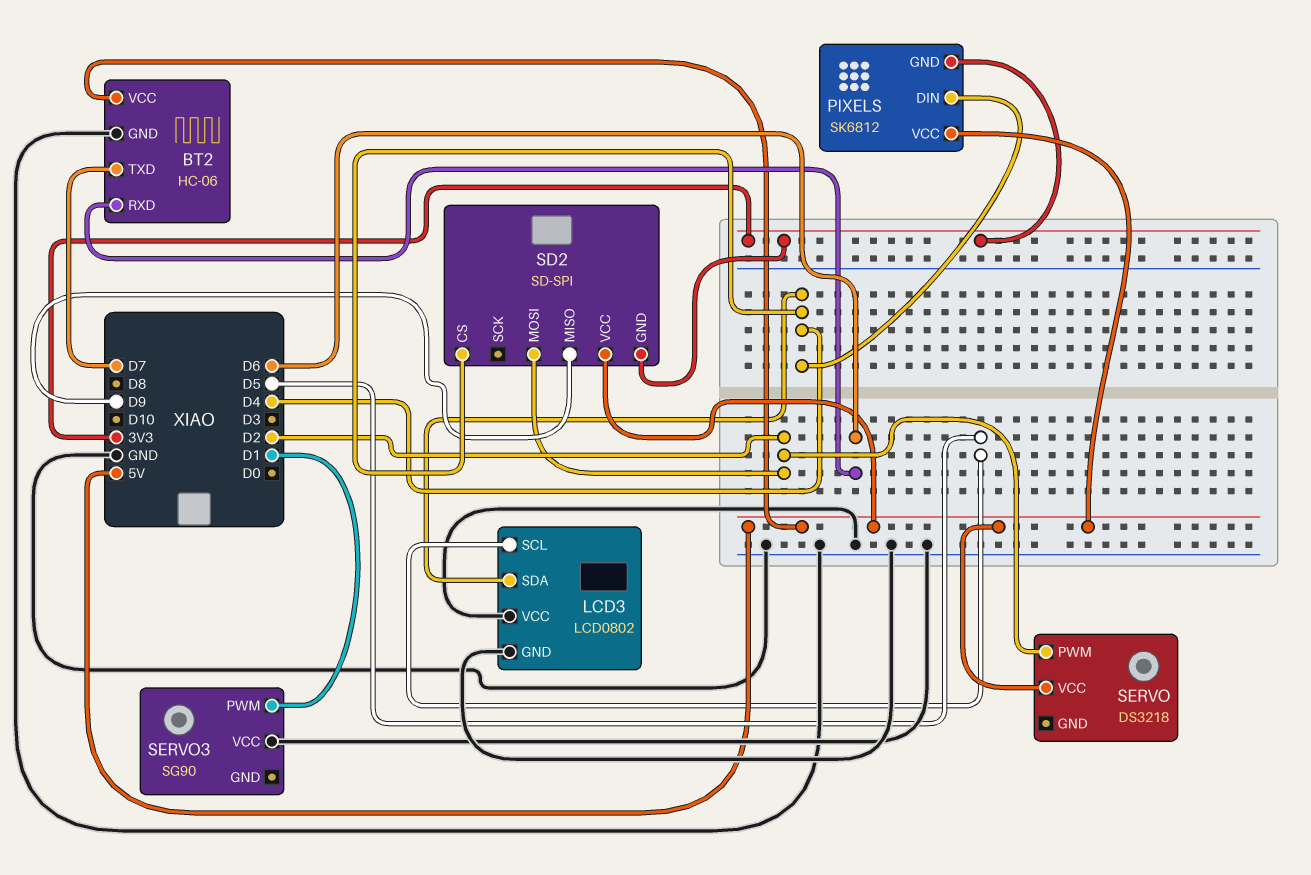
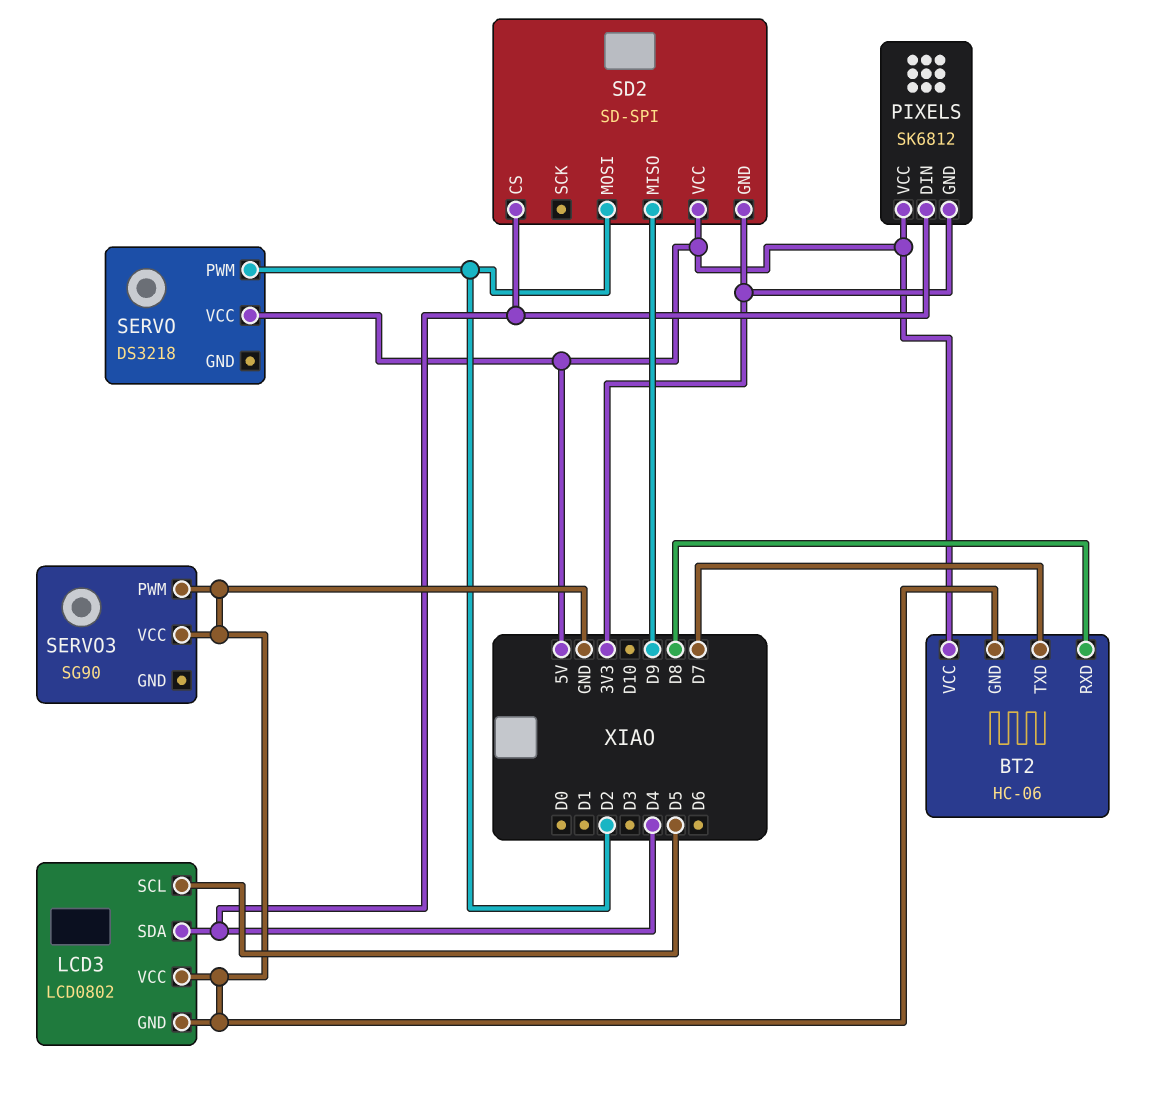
BT2 pin RXD: D6 -> D8
SERVO3 pin PWM: D1 -> GND

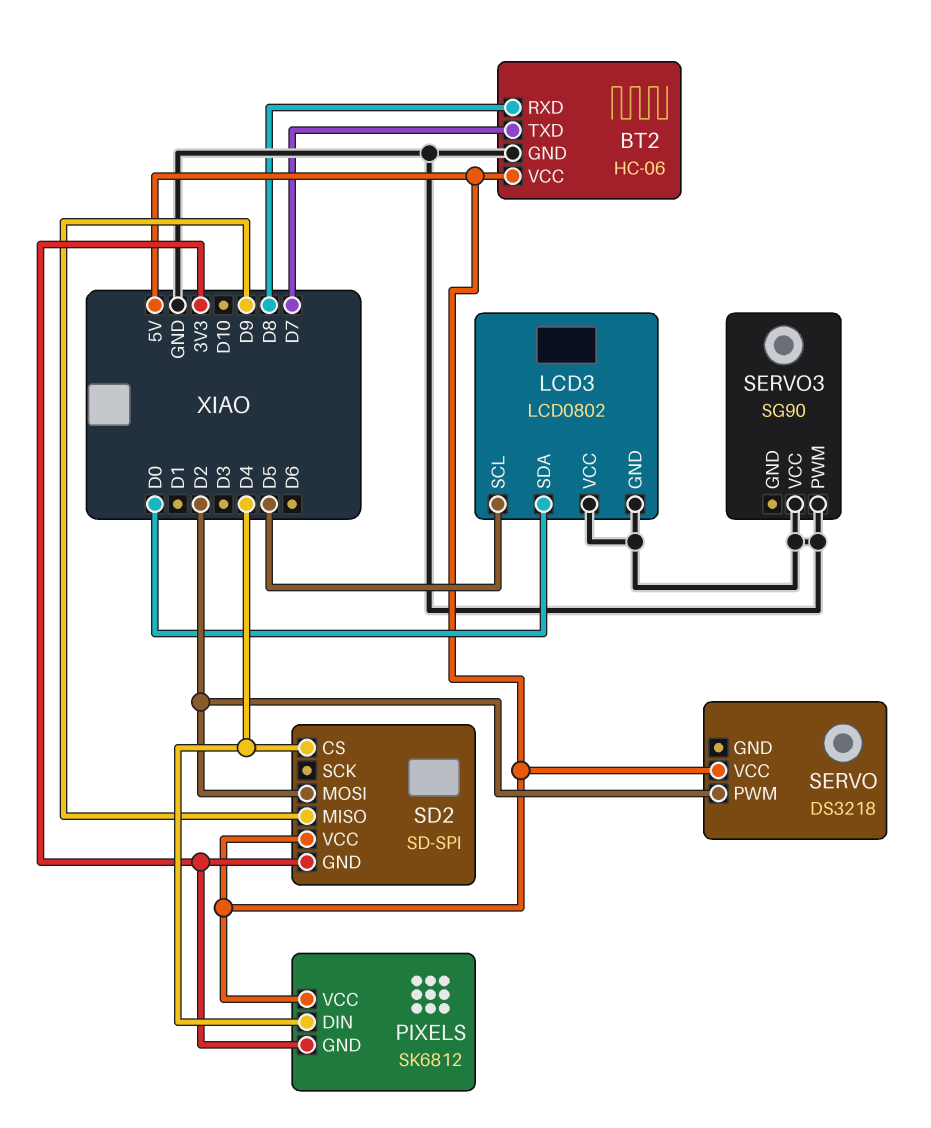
LCD3 pin SDA: D4 -> D0

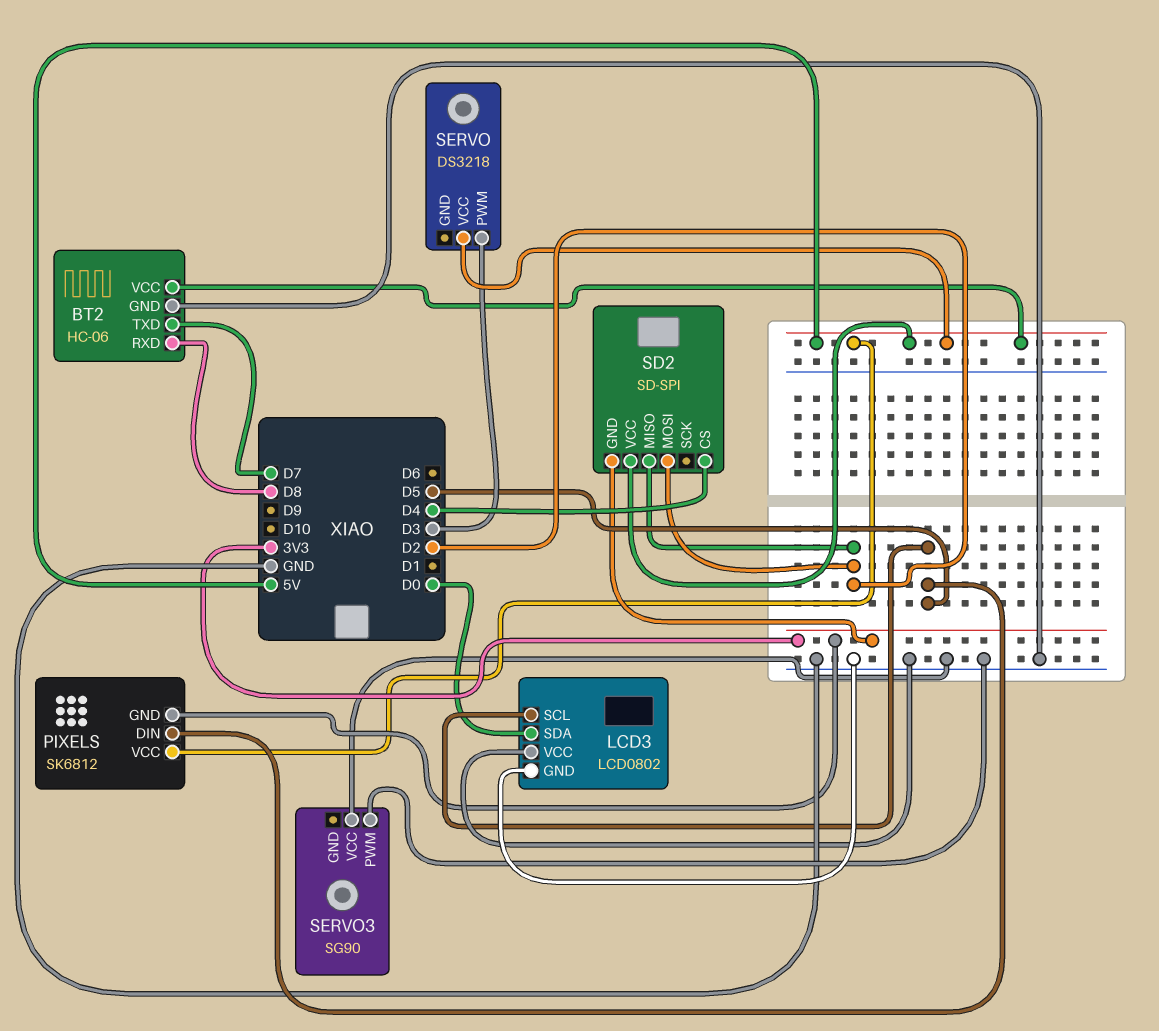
PIXELS pin DIN: D4 -> D5
SD2 pin MISO: D9 -> D2
SERVO pin PWM: D2 -> D3

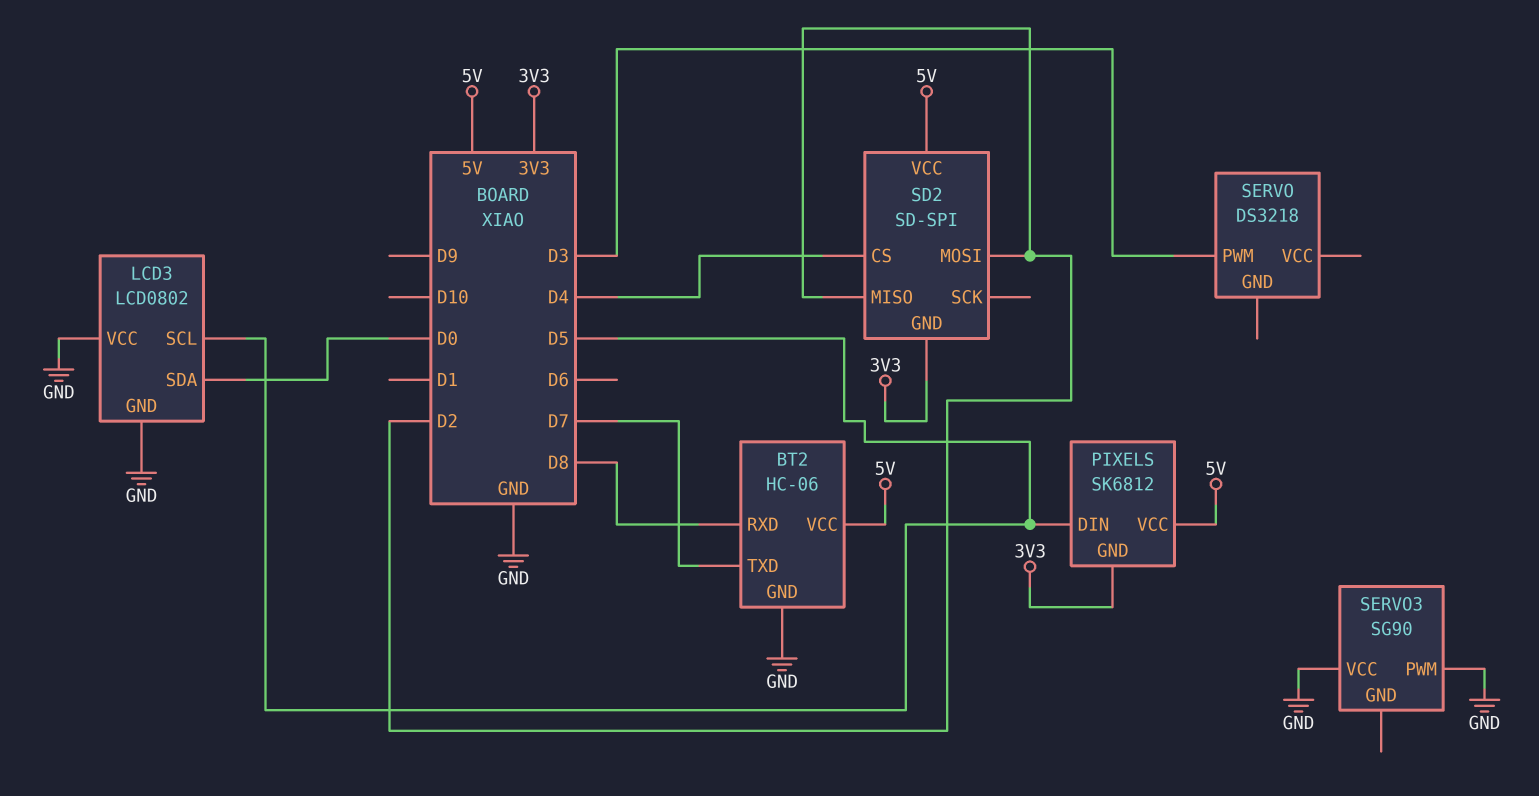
SERVO pin VCC: 5V -> none

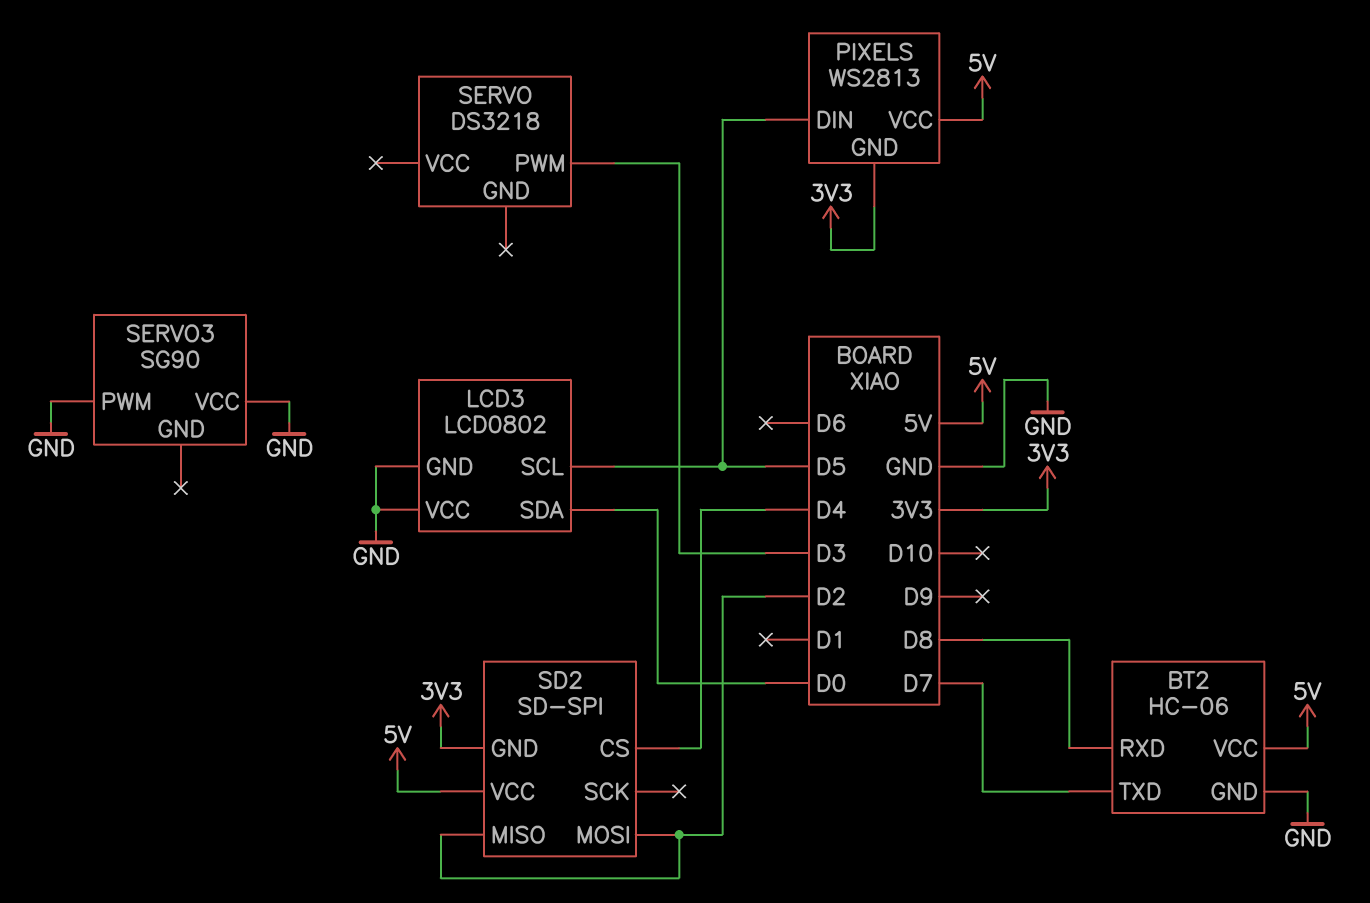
PIXELS: SK6812 -> WS2813

